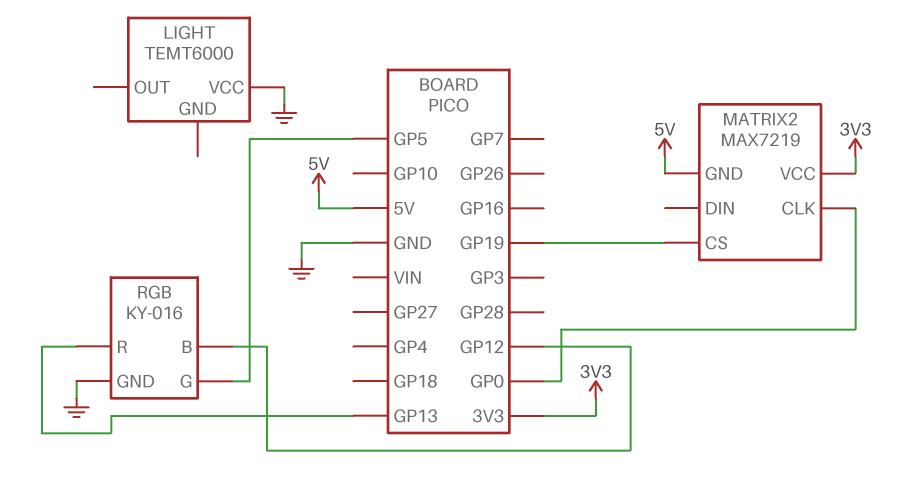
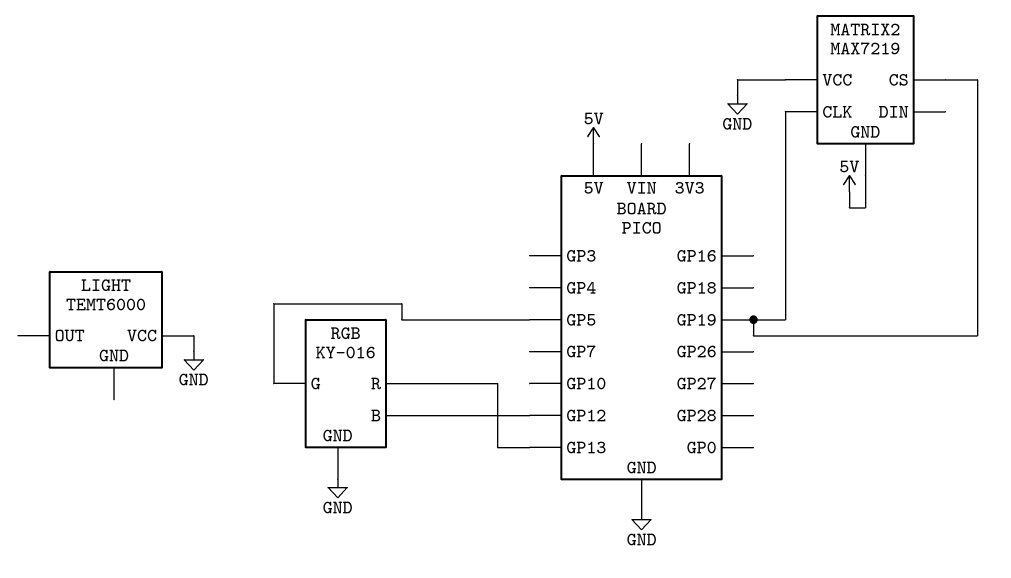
MATRIX2 pin CLK: GP0 -> GP19
MATRIX2 pin VCC: 3V3 -> GND

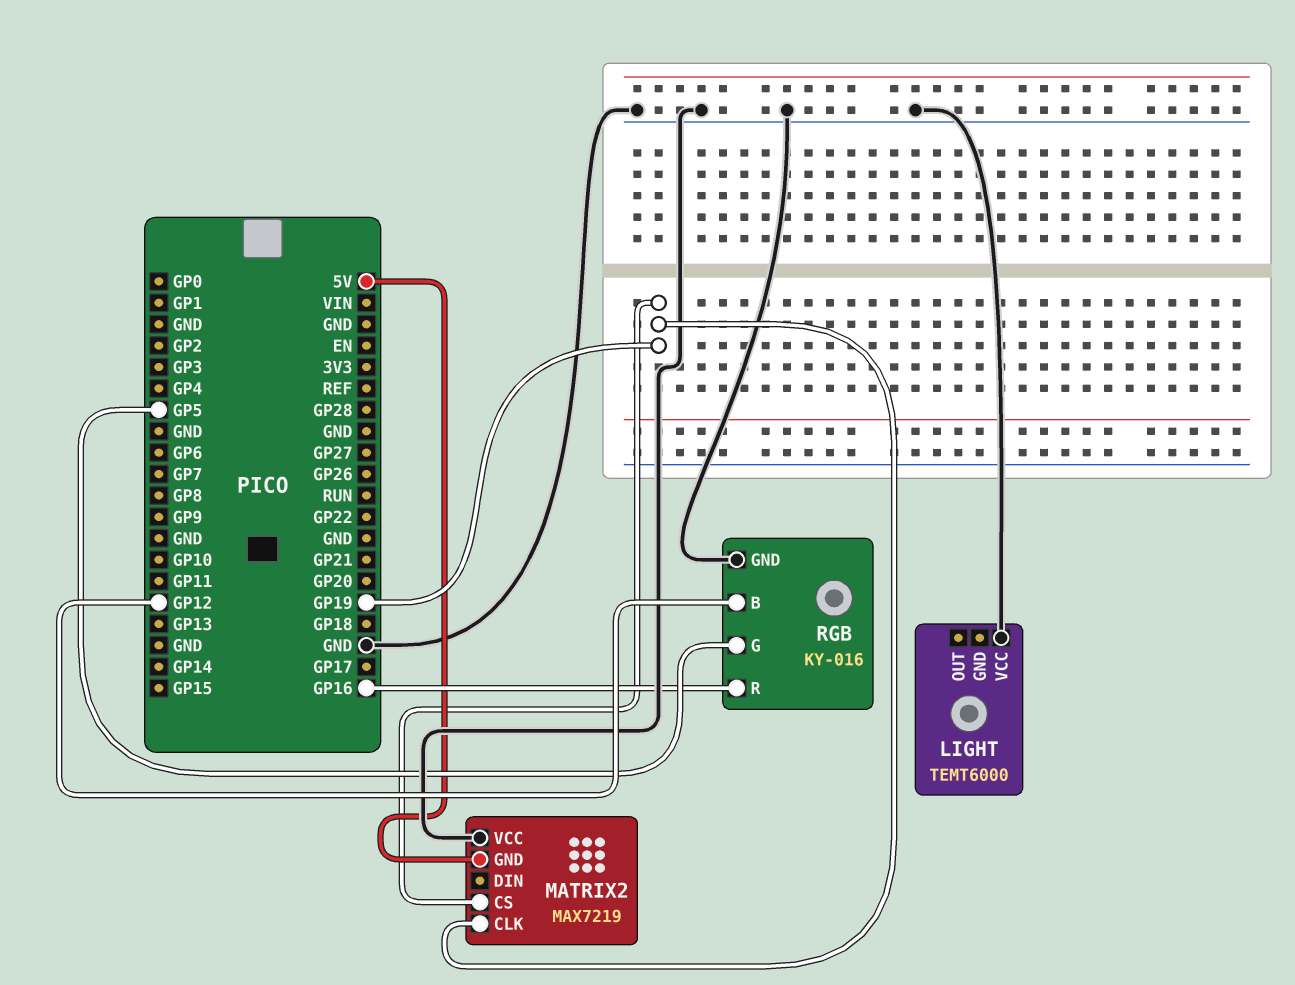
RGB pin R: GP13 -> GP16

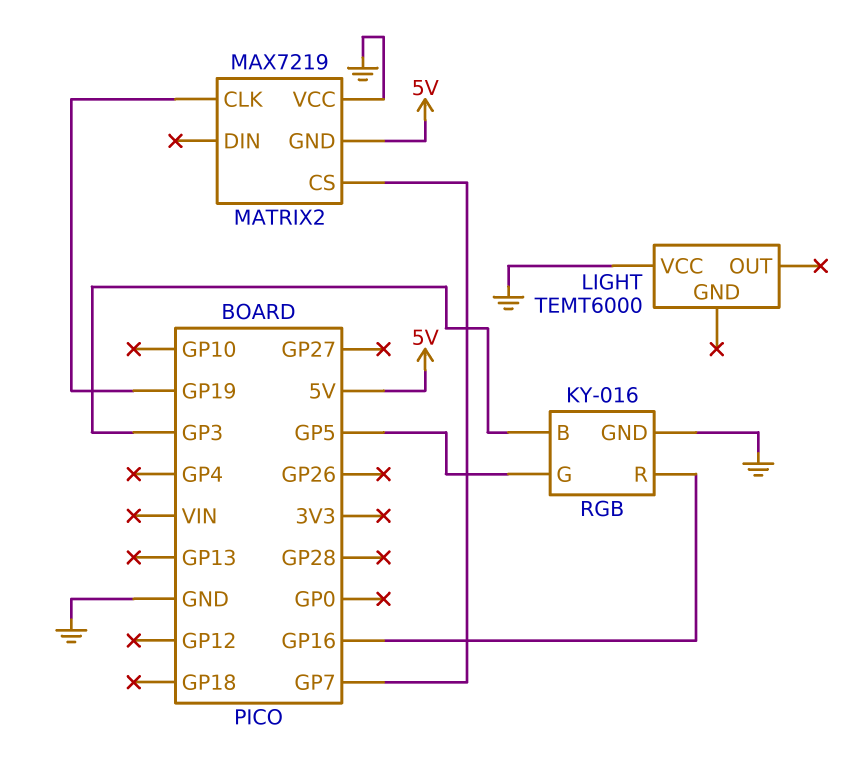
MATRIX2 pin CS: GP19 -> GP7
RGB pin B: GP12 -> GP3

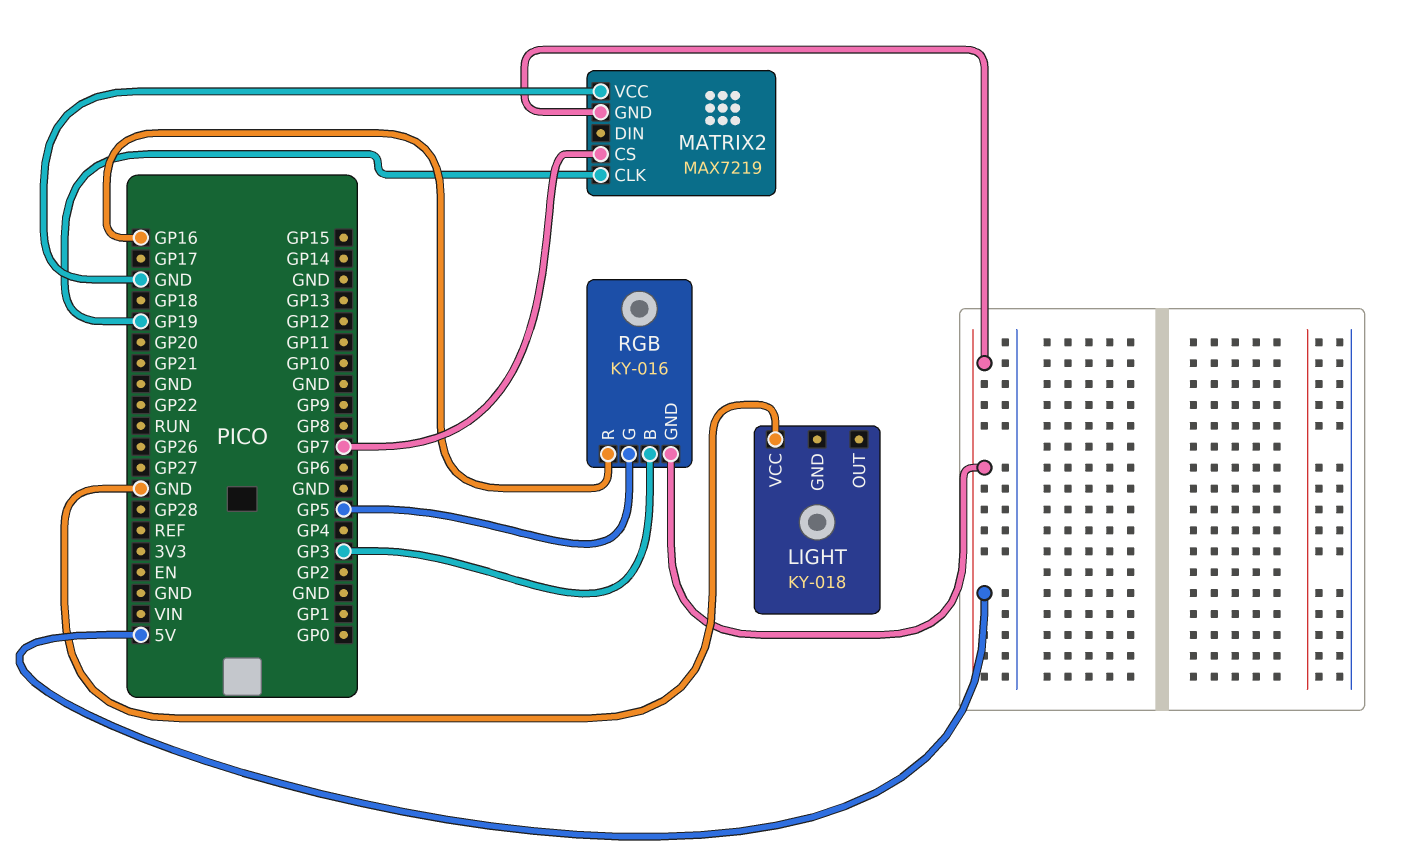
LIGHT: TEMT6000 -> KY-018
RGB pin GND: GND -> 5V

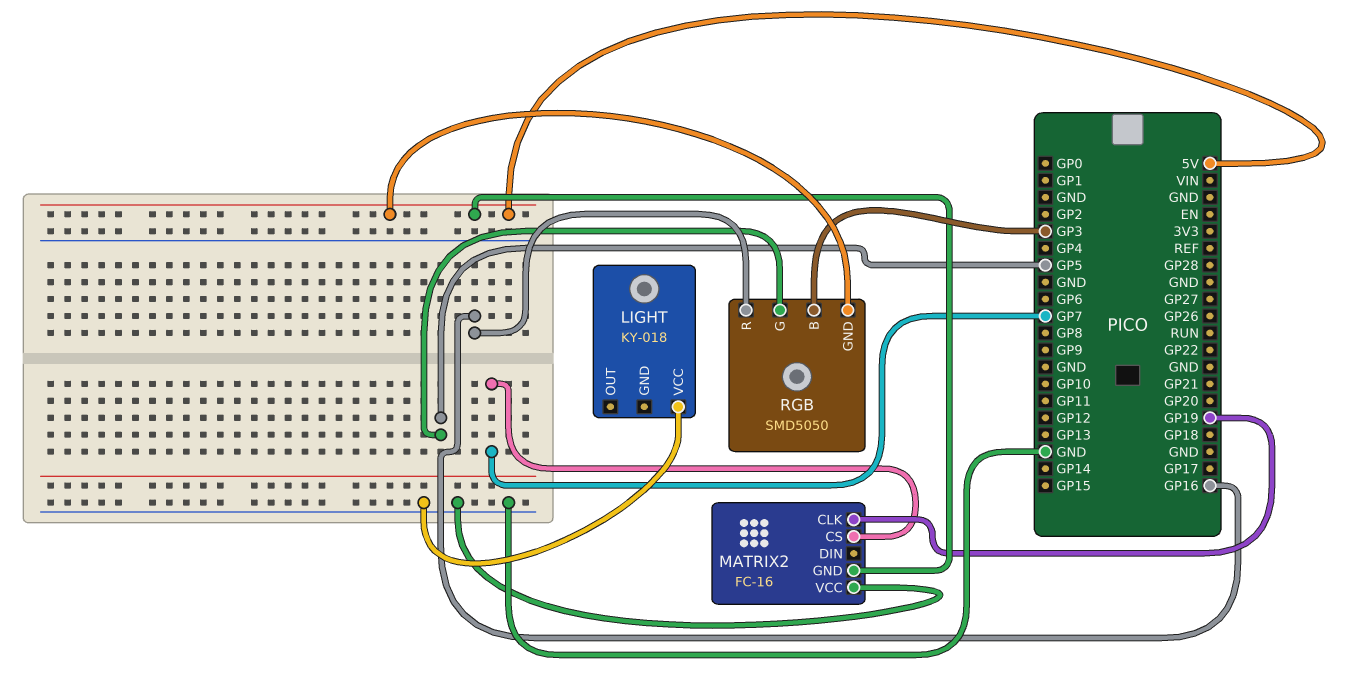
MATRIX2: MAX7219 -> FC-16
RGB: KY-016 -> SMD5050

